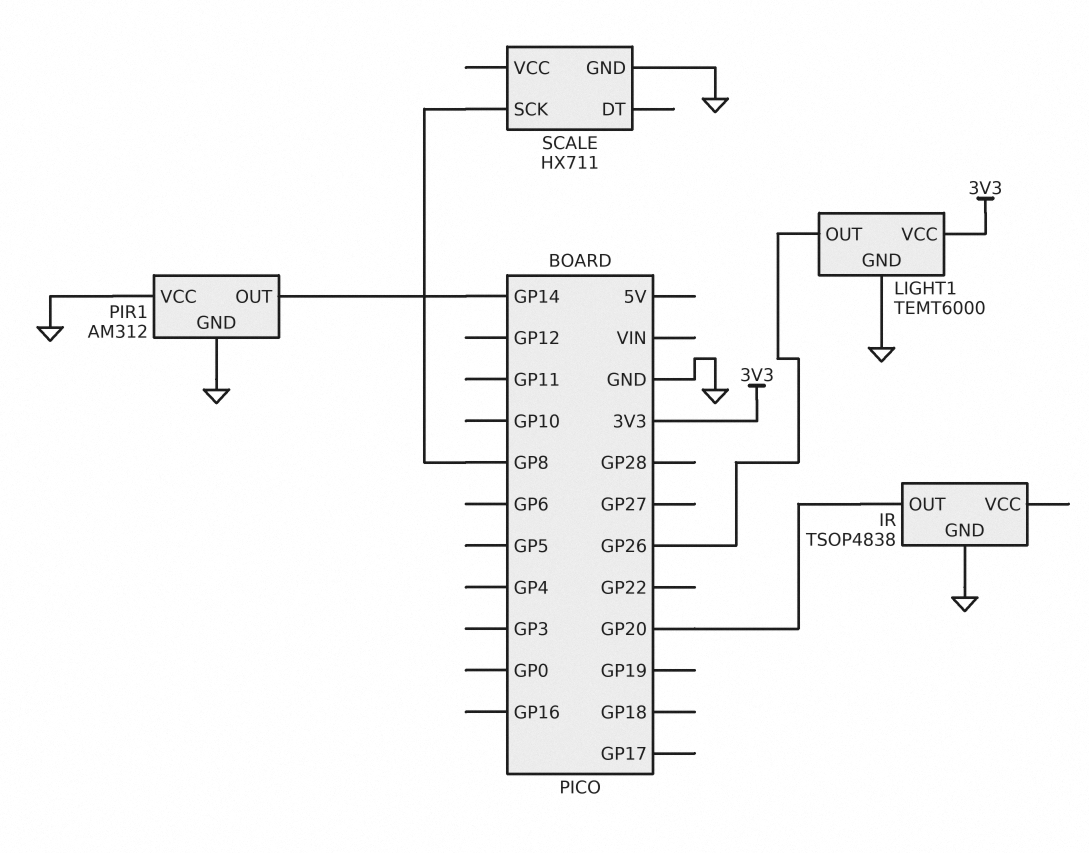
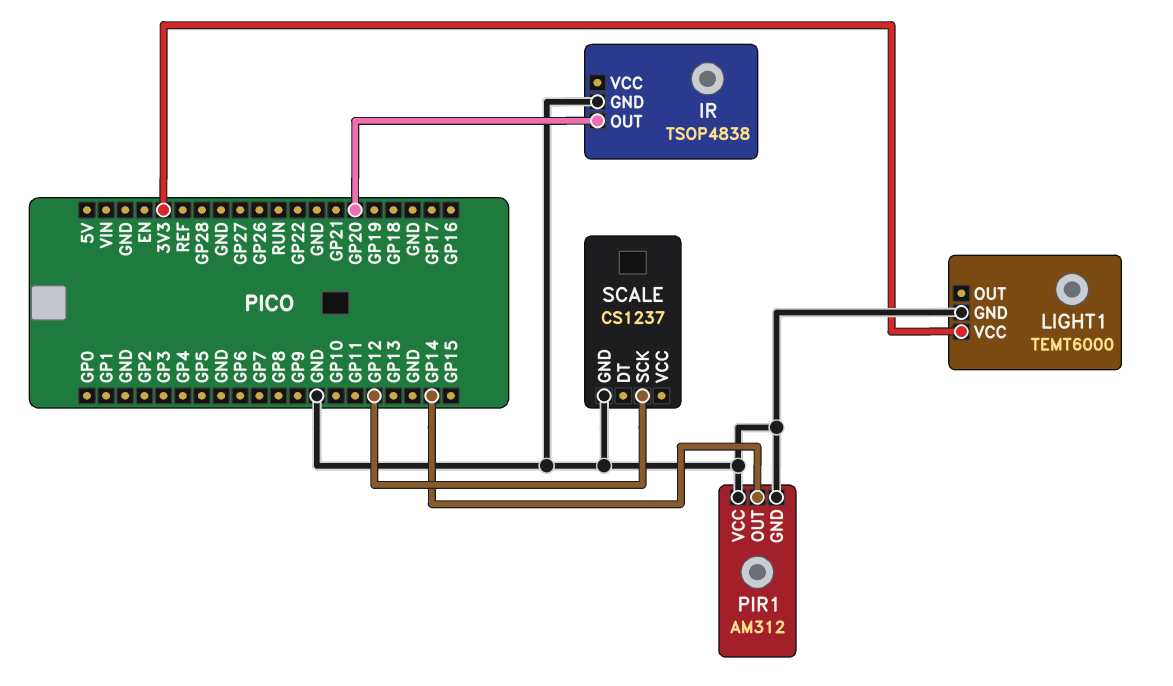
LIGHT1 pin OUT: GP26 -> none
SCALE: HX711 -> CS1237
SCALE pin SCK: GP8 -> GP12

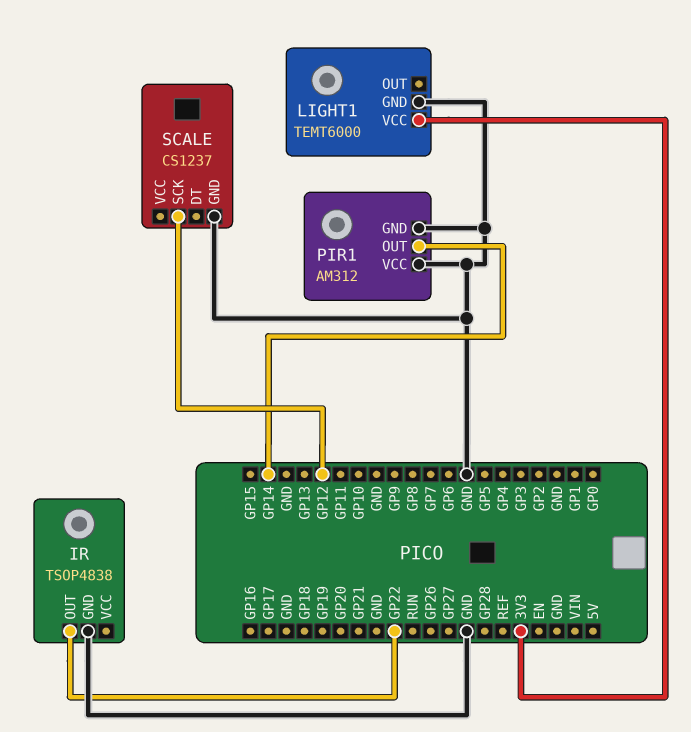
IR pin OUT: GP20 -> GP22

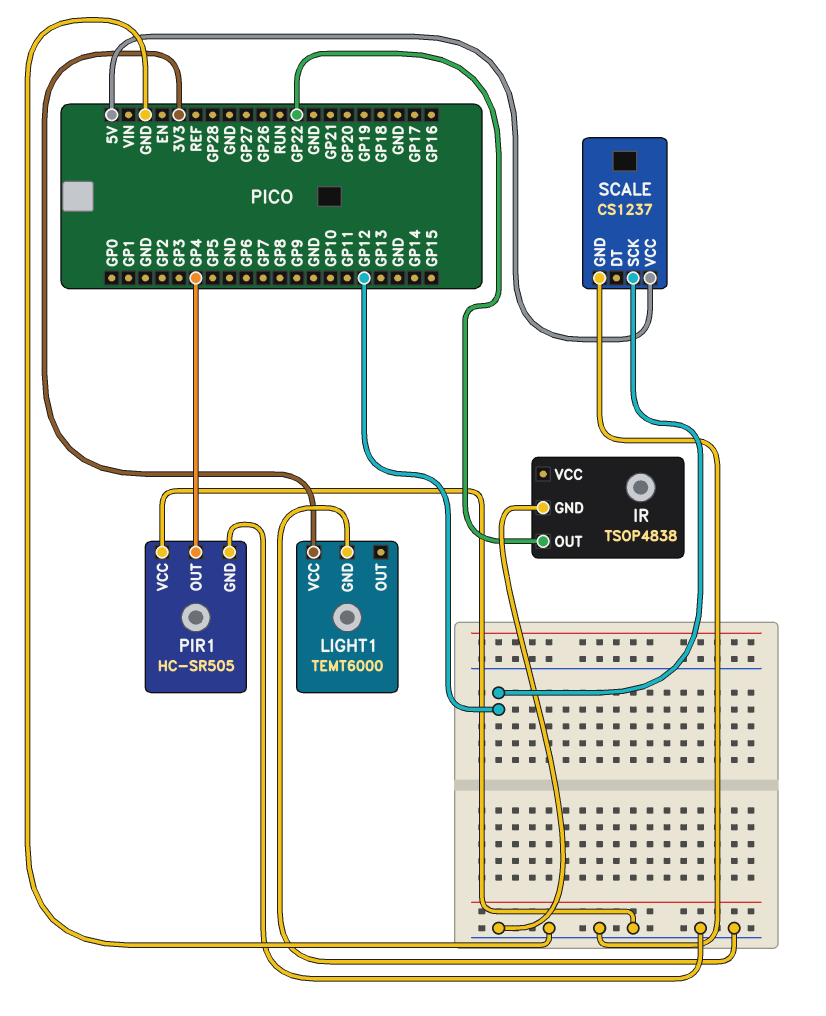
PIR1: AM312 -> HC-SR505
PIR1 pin OUT: GP14 -> GP4
SCALE pin VCC: none -> 5V

